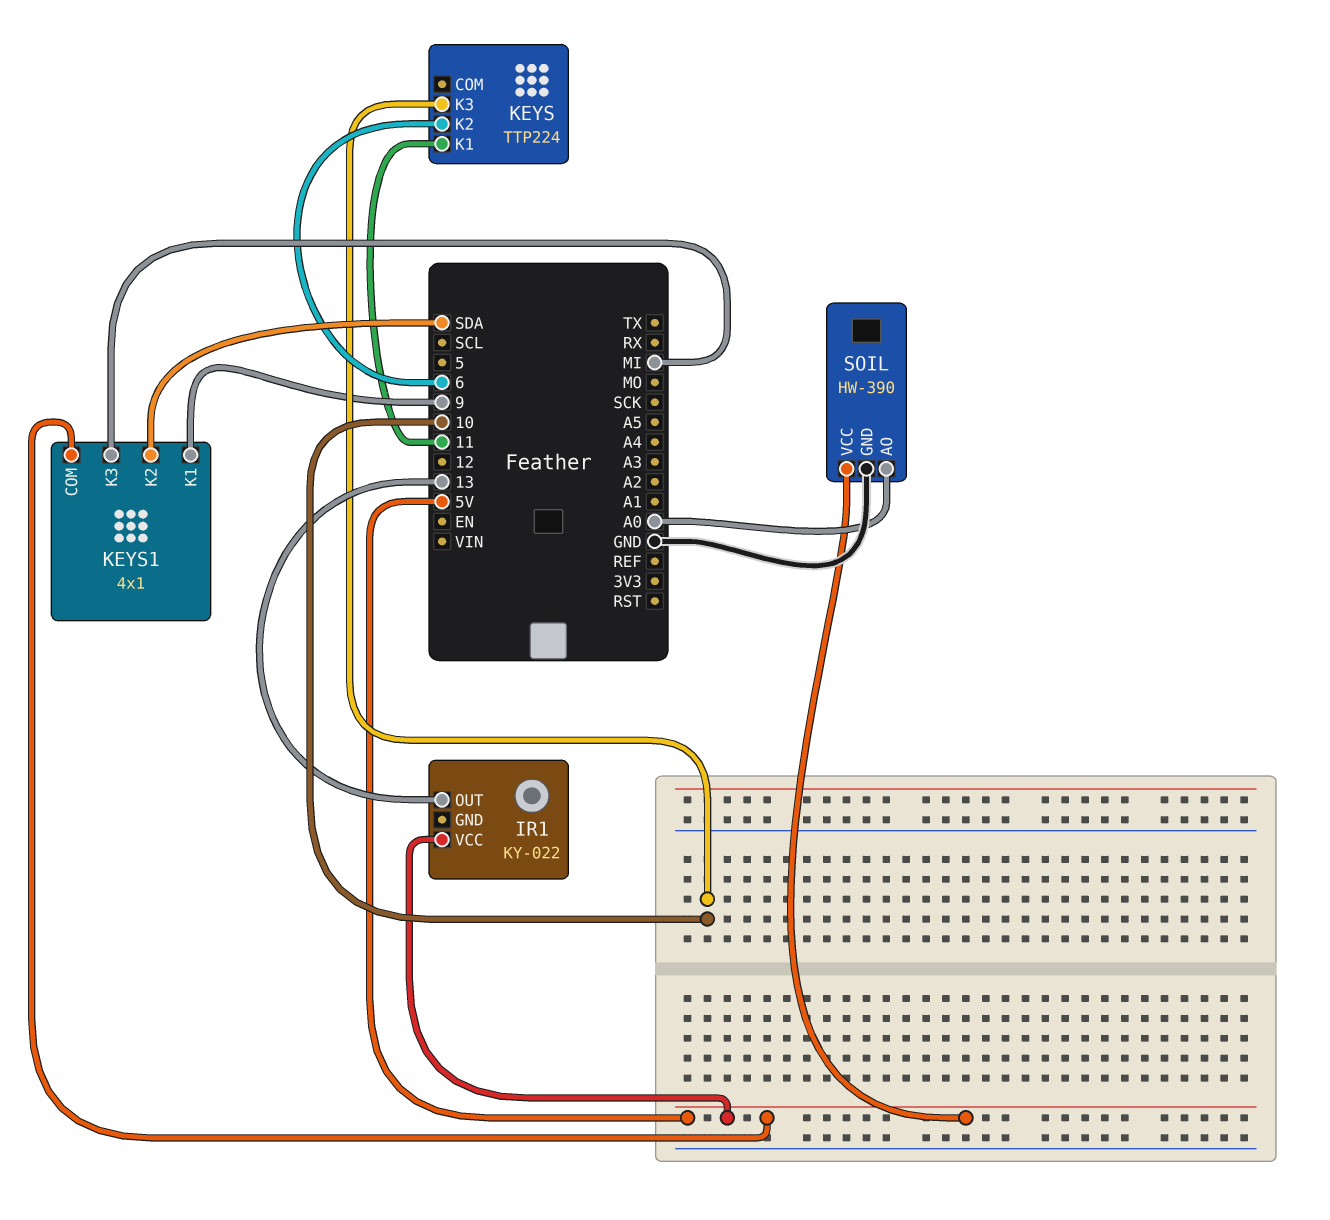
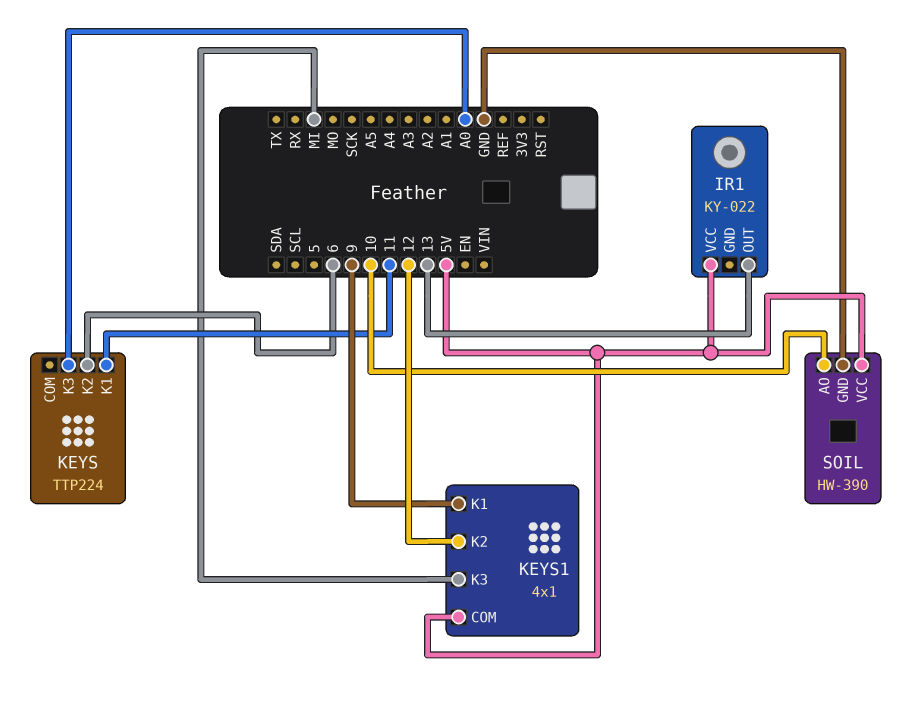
KEYS pin K3: 10 -> A0
KEYS1 pin K2: SDA -> 12
SOIL pin AO: A0 -> 10

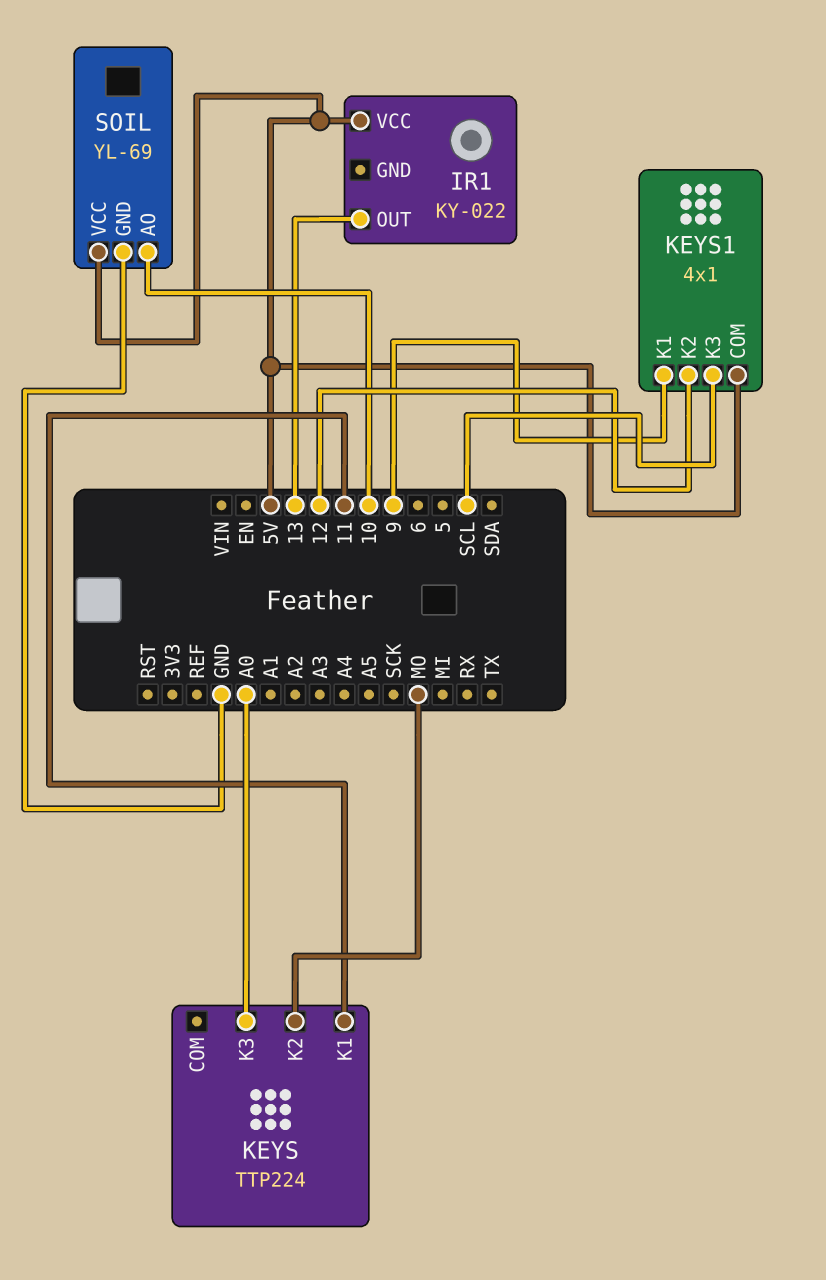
KEYS pin K2: 6 -> MO
KEYS1 pin K3: MI -> SCL
SOIL: HW-390 -> YL-69

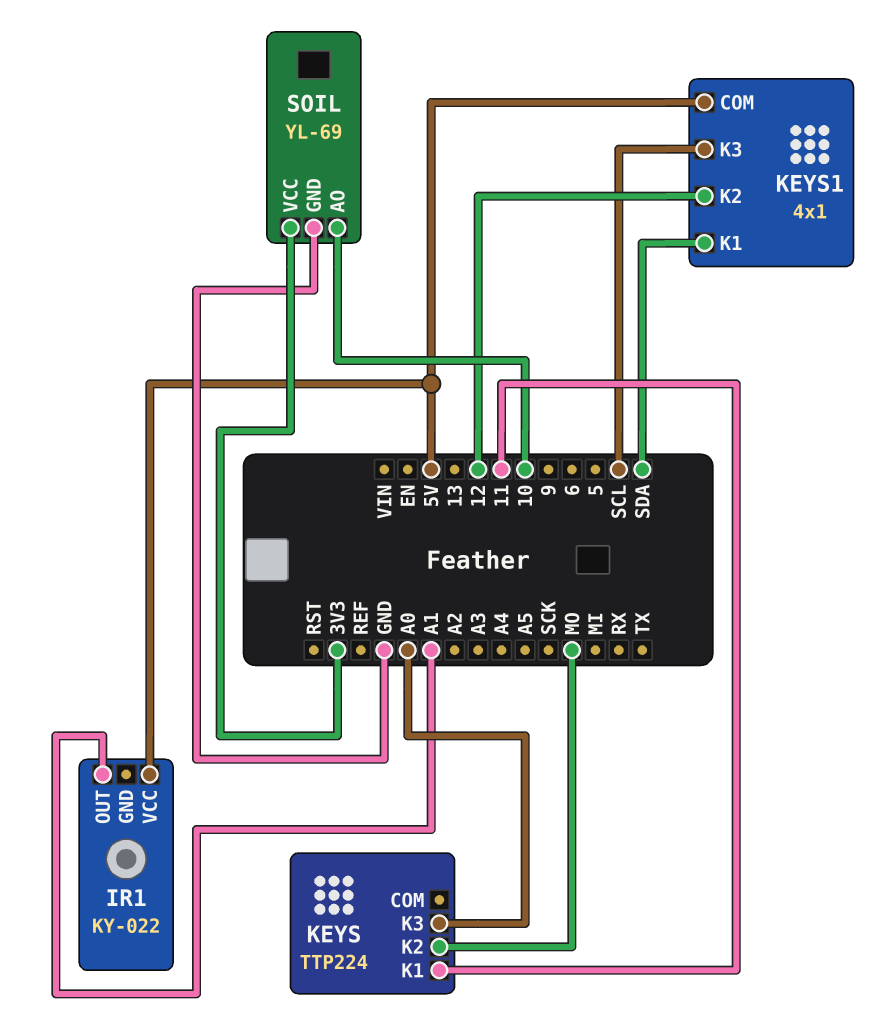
IR1 pin OUT: 13 -> A1
KEYS1 pin K1: 9 -> SDA
SOIL pin VCC: 5V -> 3V3

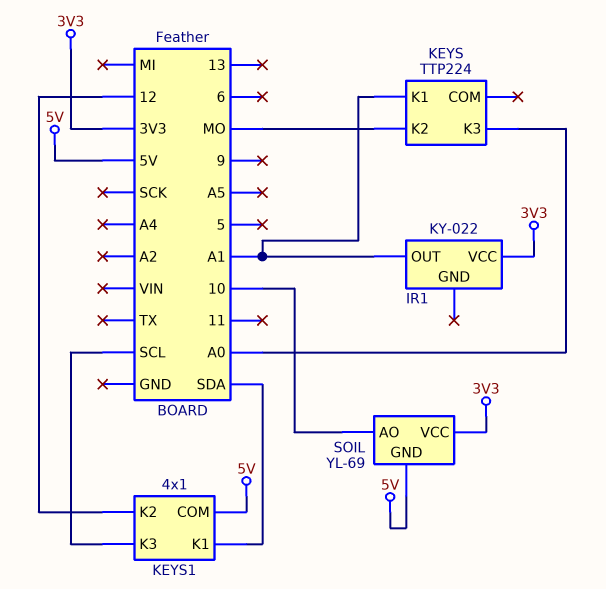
IR1 pin VCC: 5V -> 3V3
KEYS pin K1: 11 -> A1
SOIL pin GND: GND -> 5V

